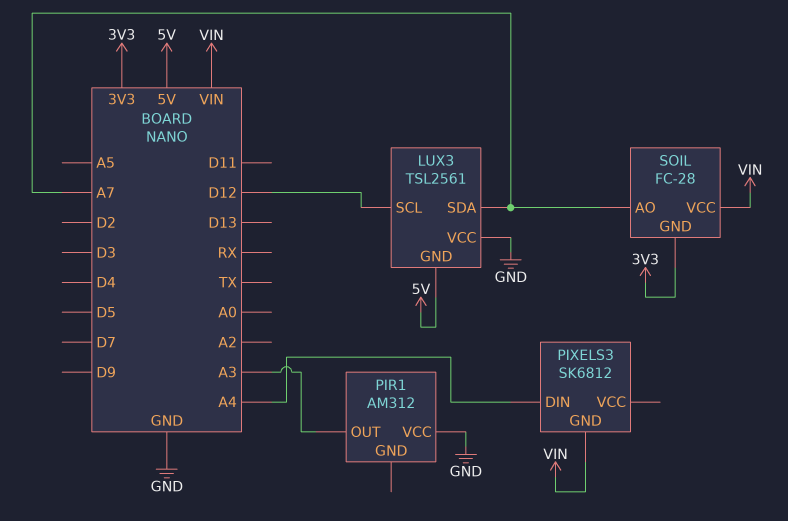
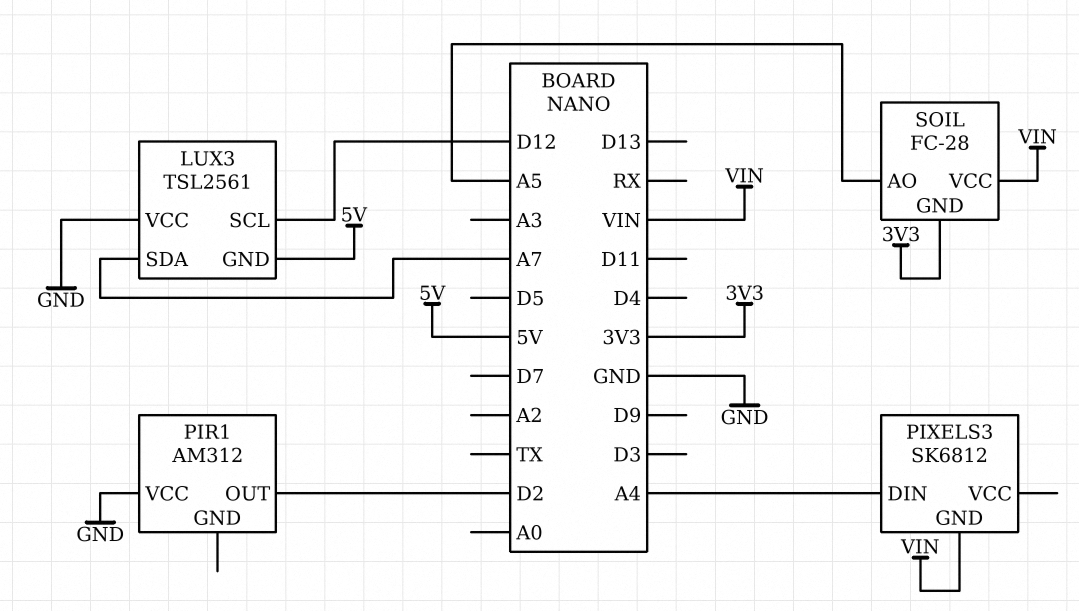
PIR1 pin OUT: A3 -> D2
SOIL pin AO: A7 -> A5

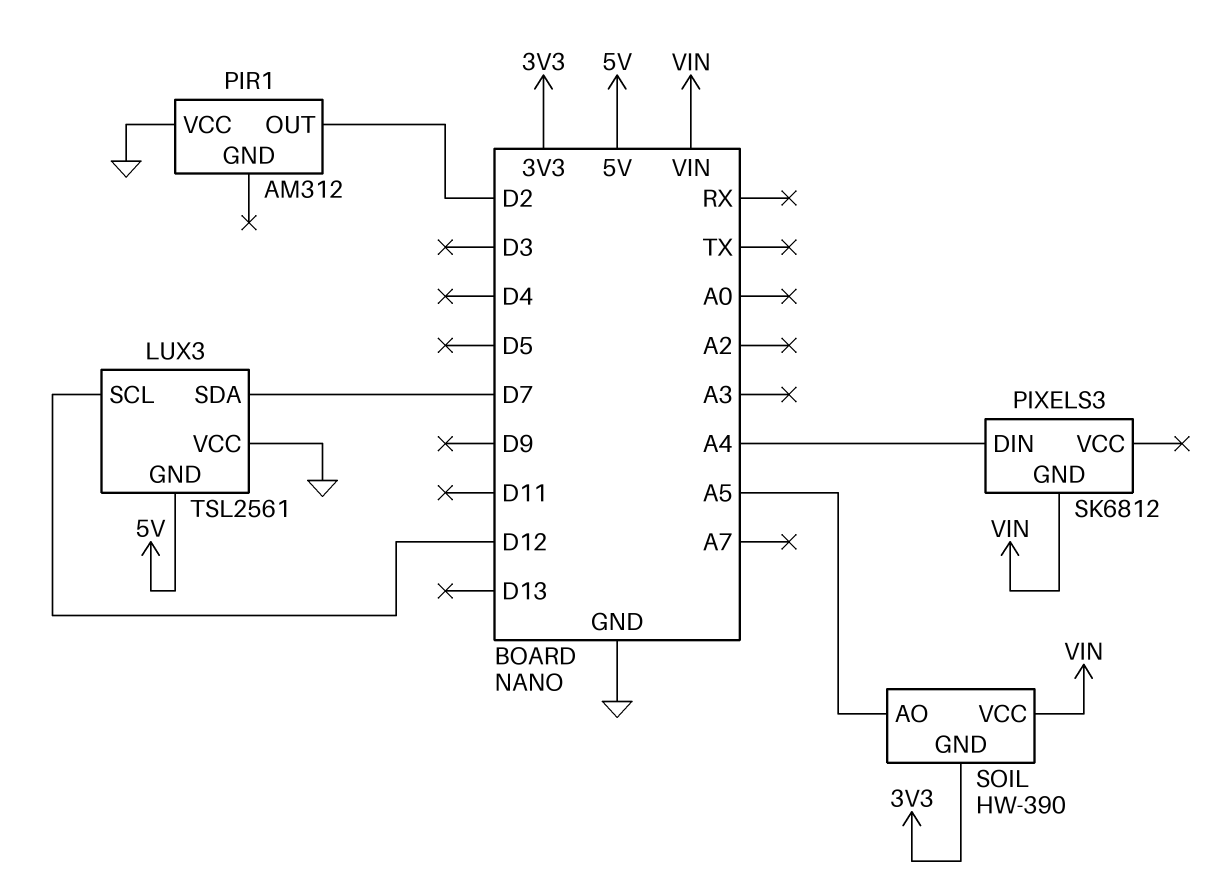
LUX3 pin SDA: A7 -> D7
SOIL: FC-28 -> HW-390

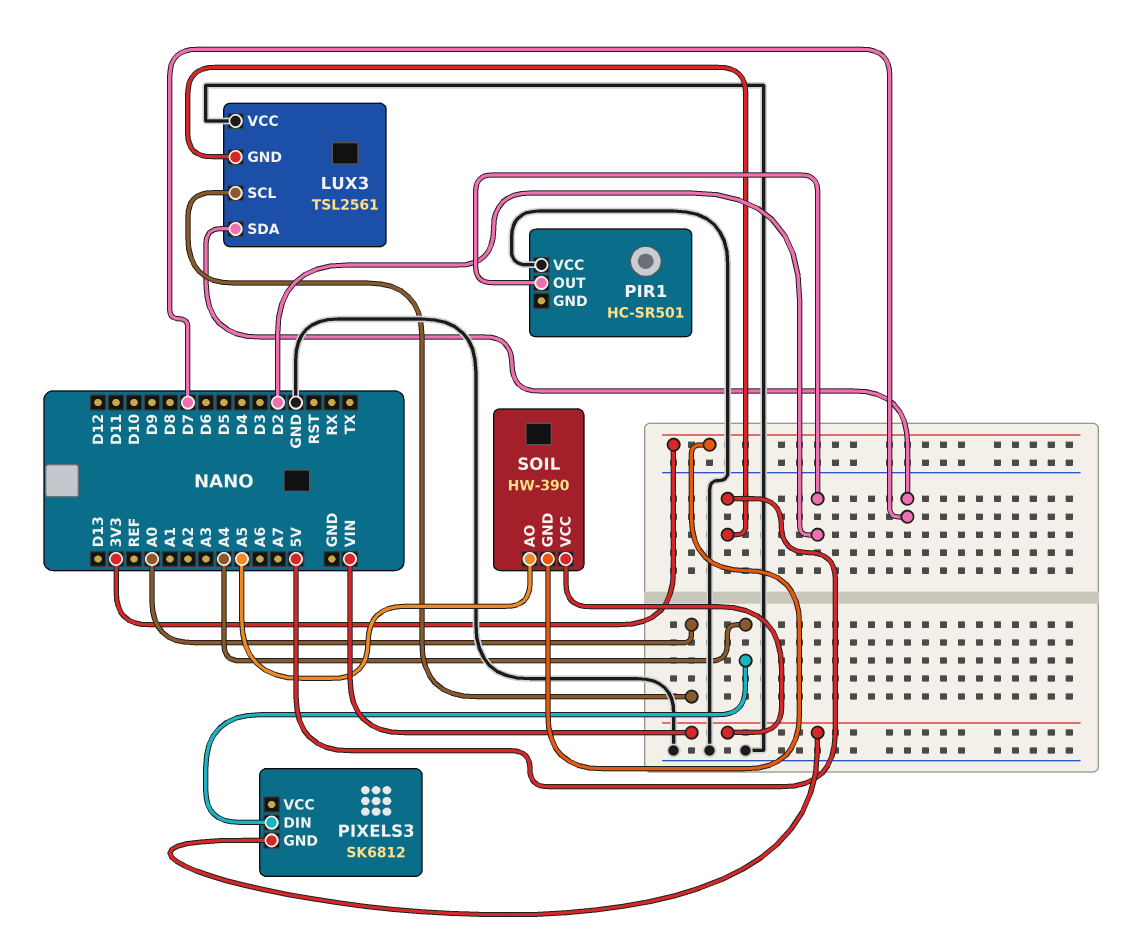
LUX3 pin SCL: D12 -> A0
PIR1: AM312 -> HC-SR501

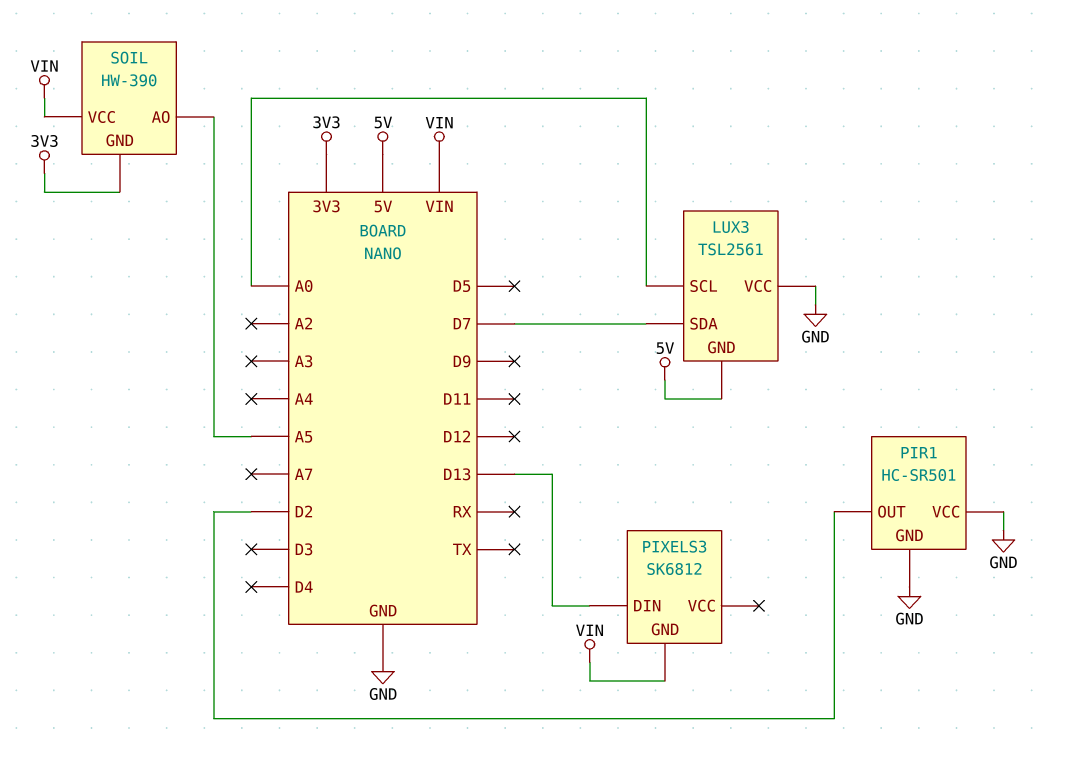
PIR1 pin GND: none -> GND
PIXELS3 pin DIN: A4 -> D13

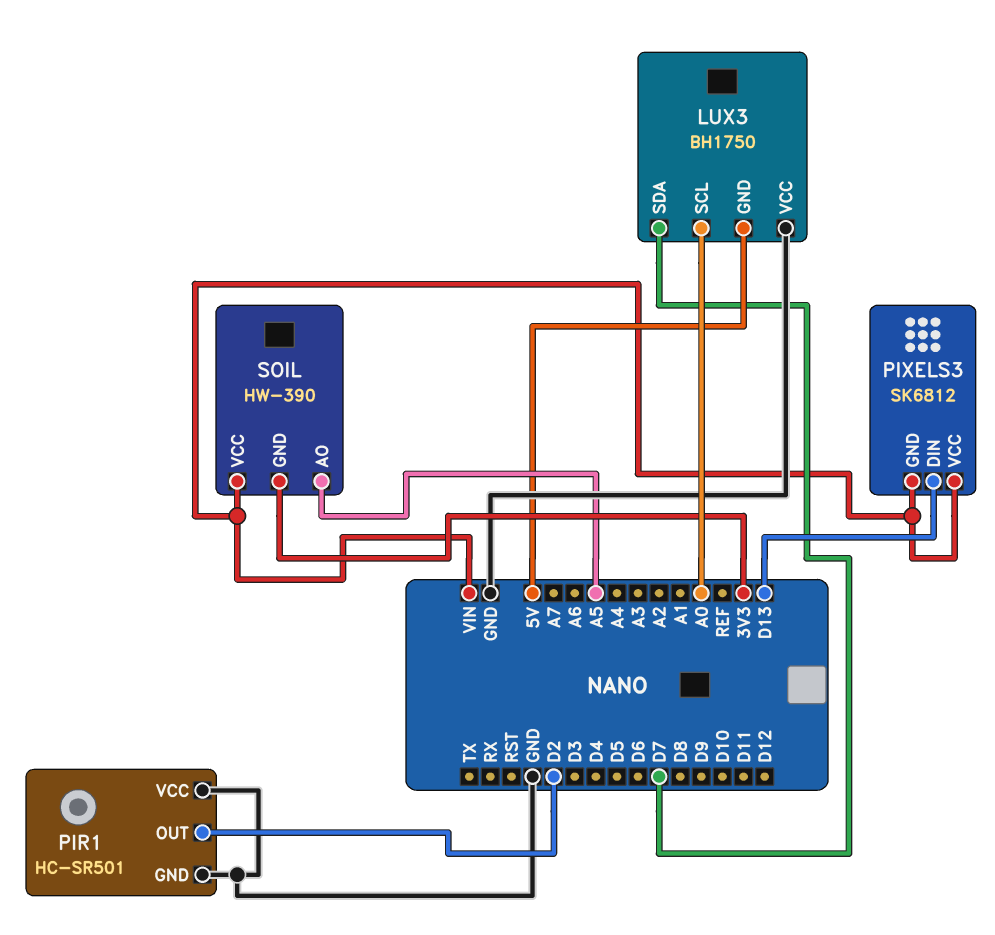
LUX3: TSL2561 -> BH1750
PIXELS3 pin VCC: none -> VIN

